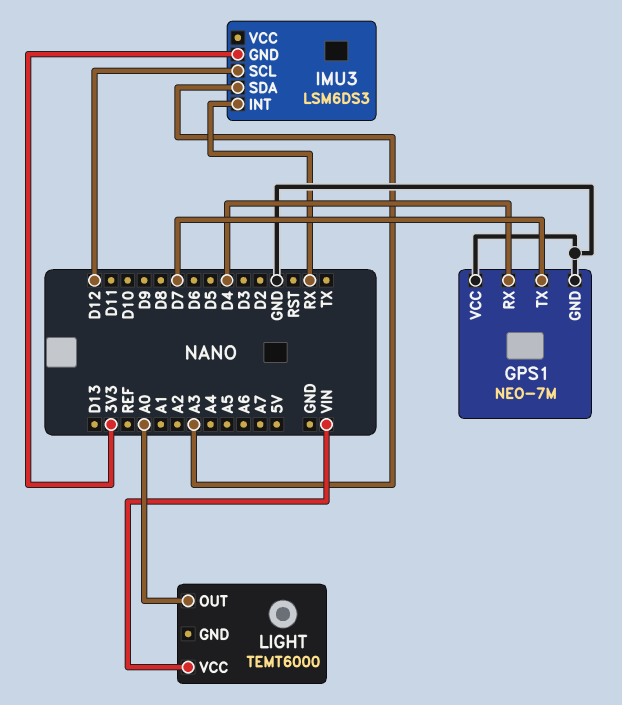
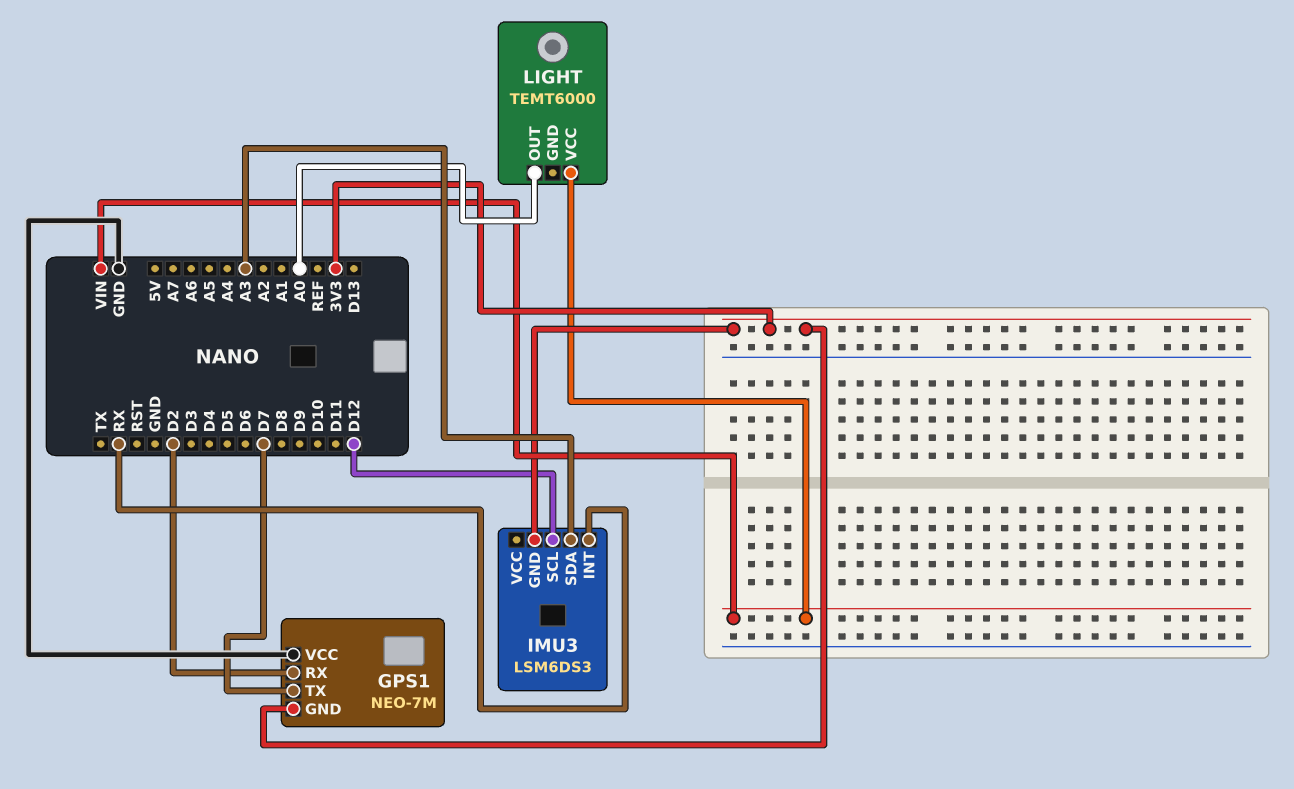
GPS1 pin GND: GND -> 3V3
GPS1 pin RX: D4 -> D2

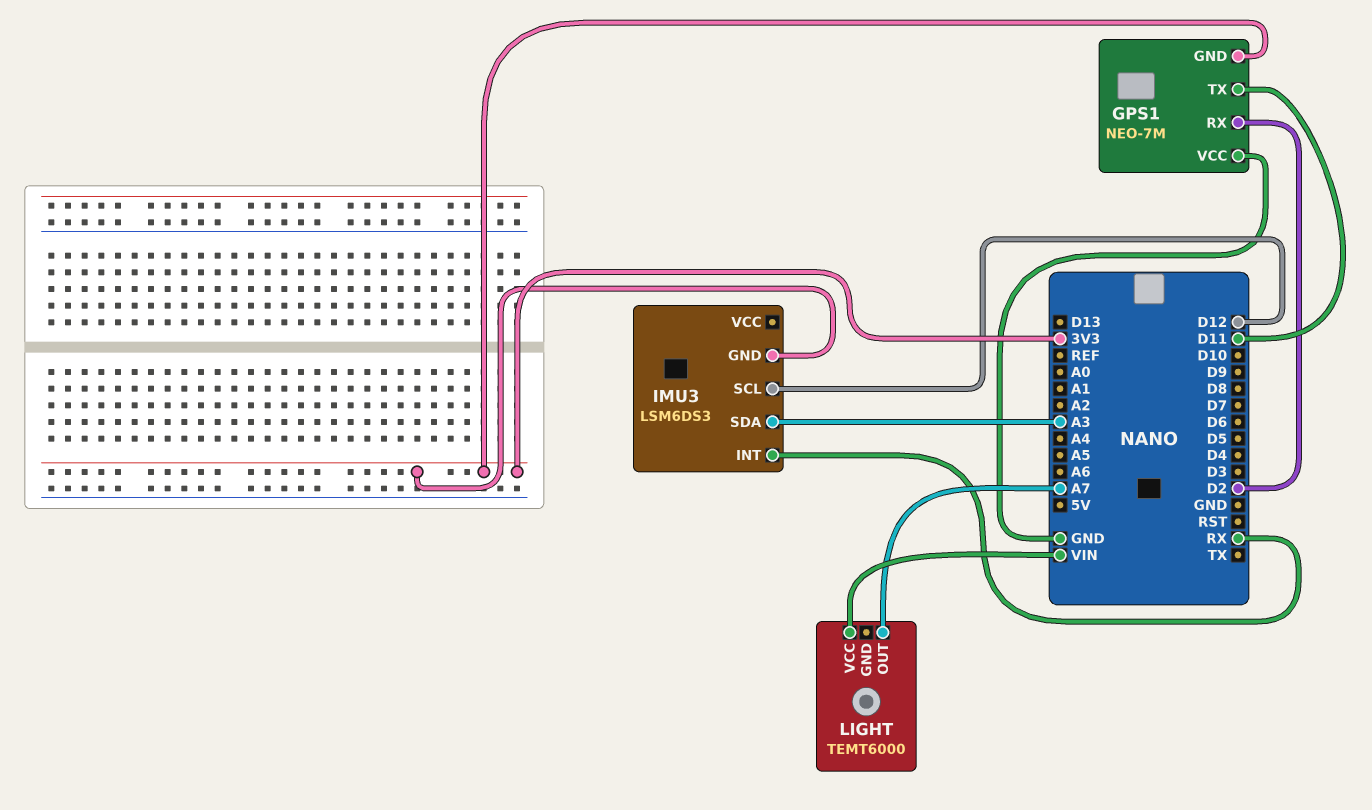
GPS1 pin TX: D7 -> D11
LIGHT pin OUT: A0 -> A7

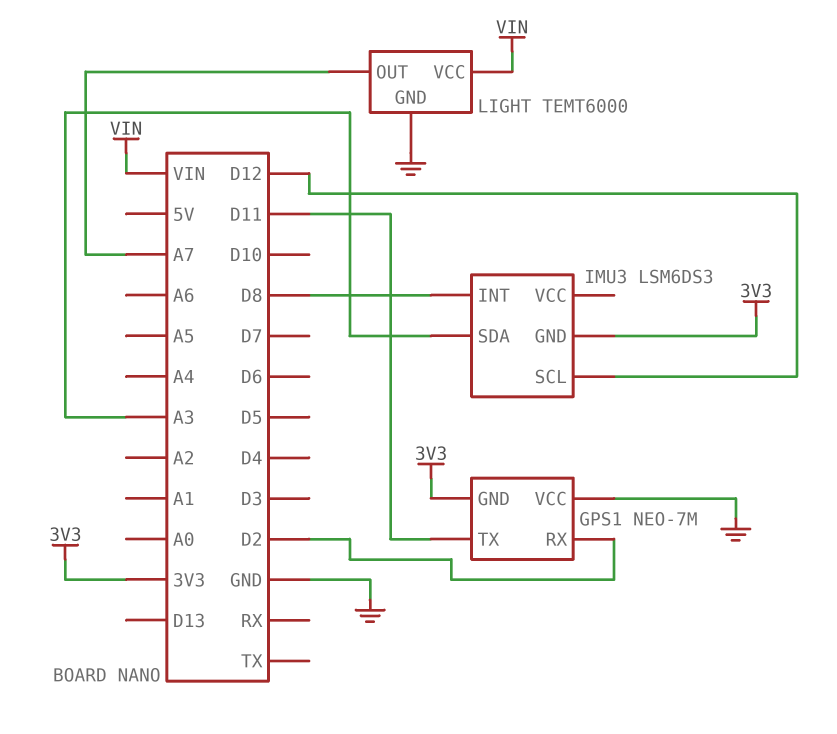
IMU3 pin INT: RX -> D8
LIGHT pin GND: none -> GND

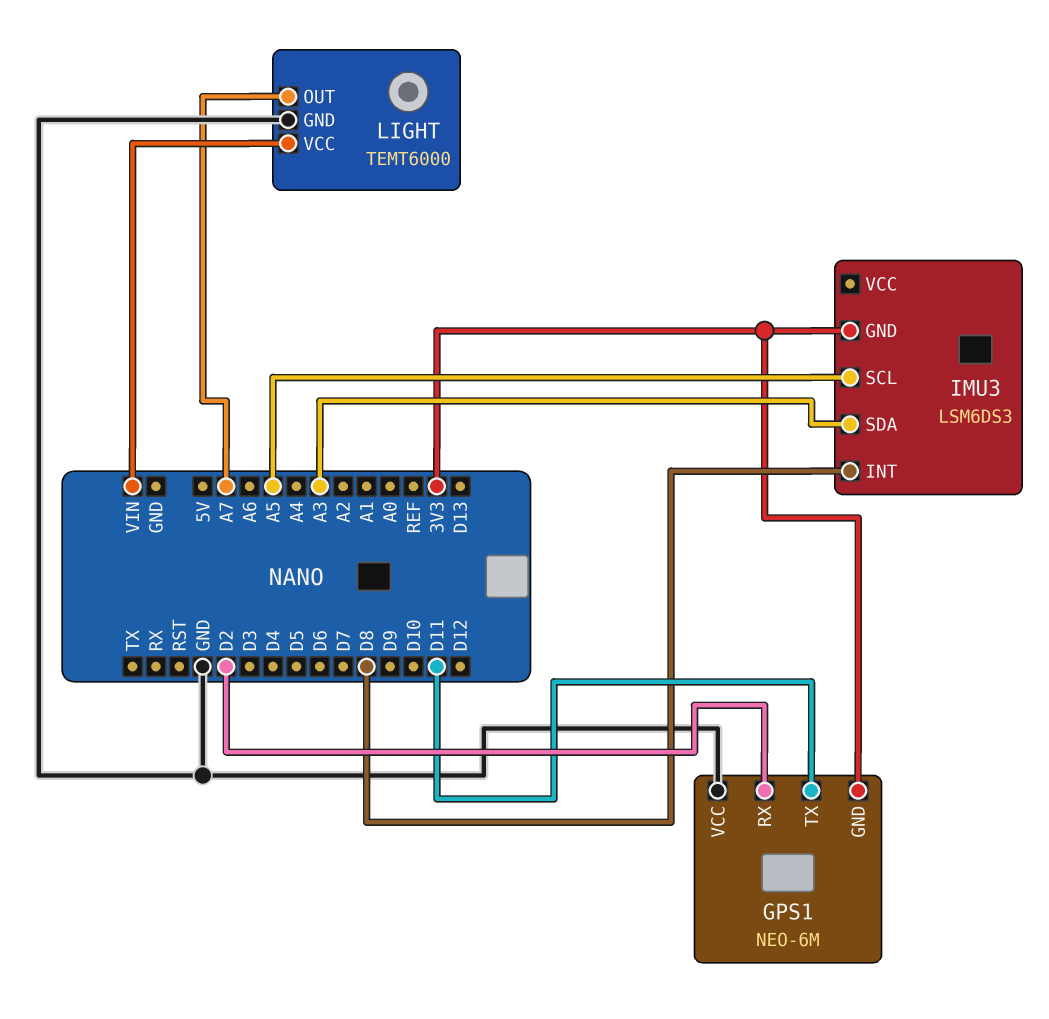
GPS1: NEO-7M -> NEO-6M
IMU3 pin SCL: D12 -> A5

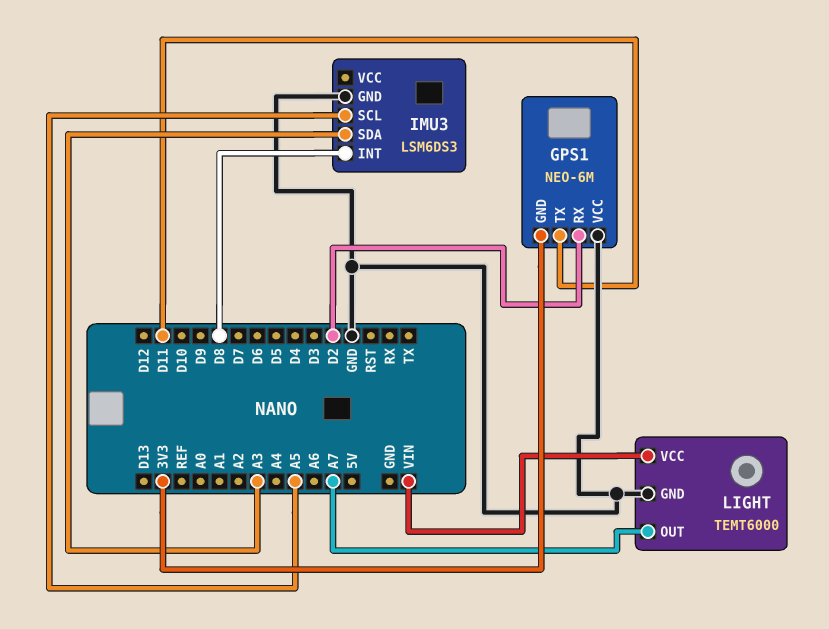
IMU3 pin GND: 3V3 -> GND

